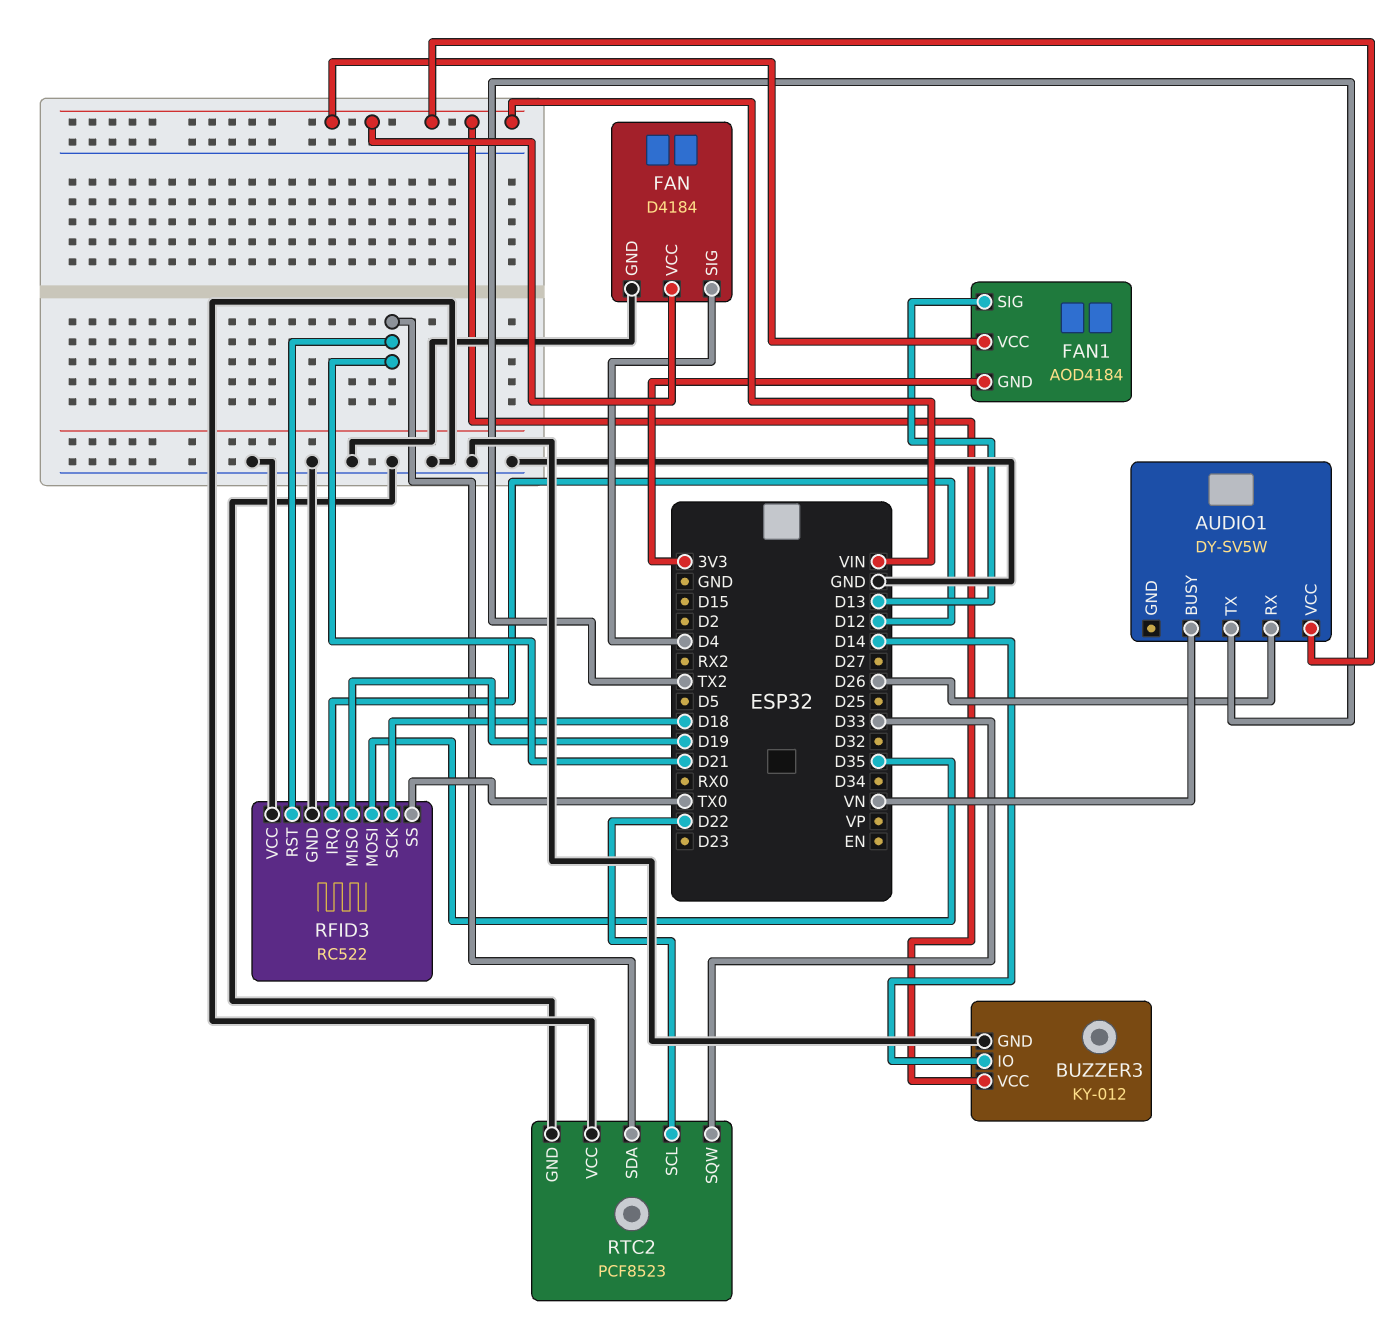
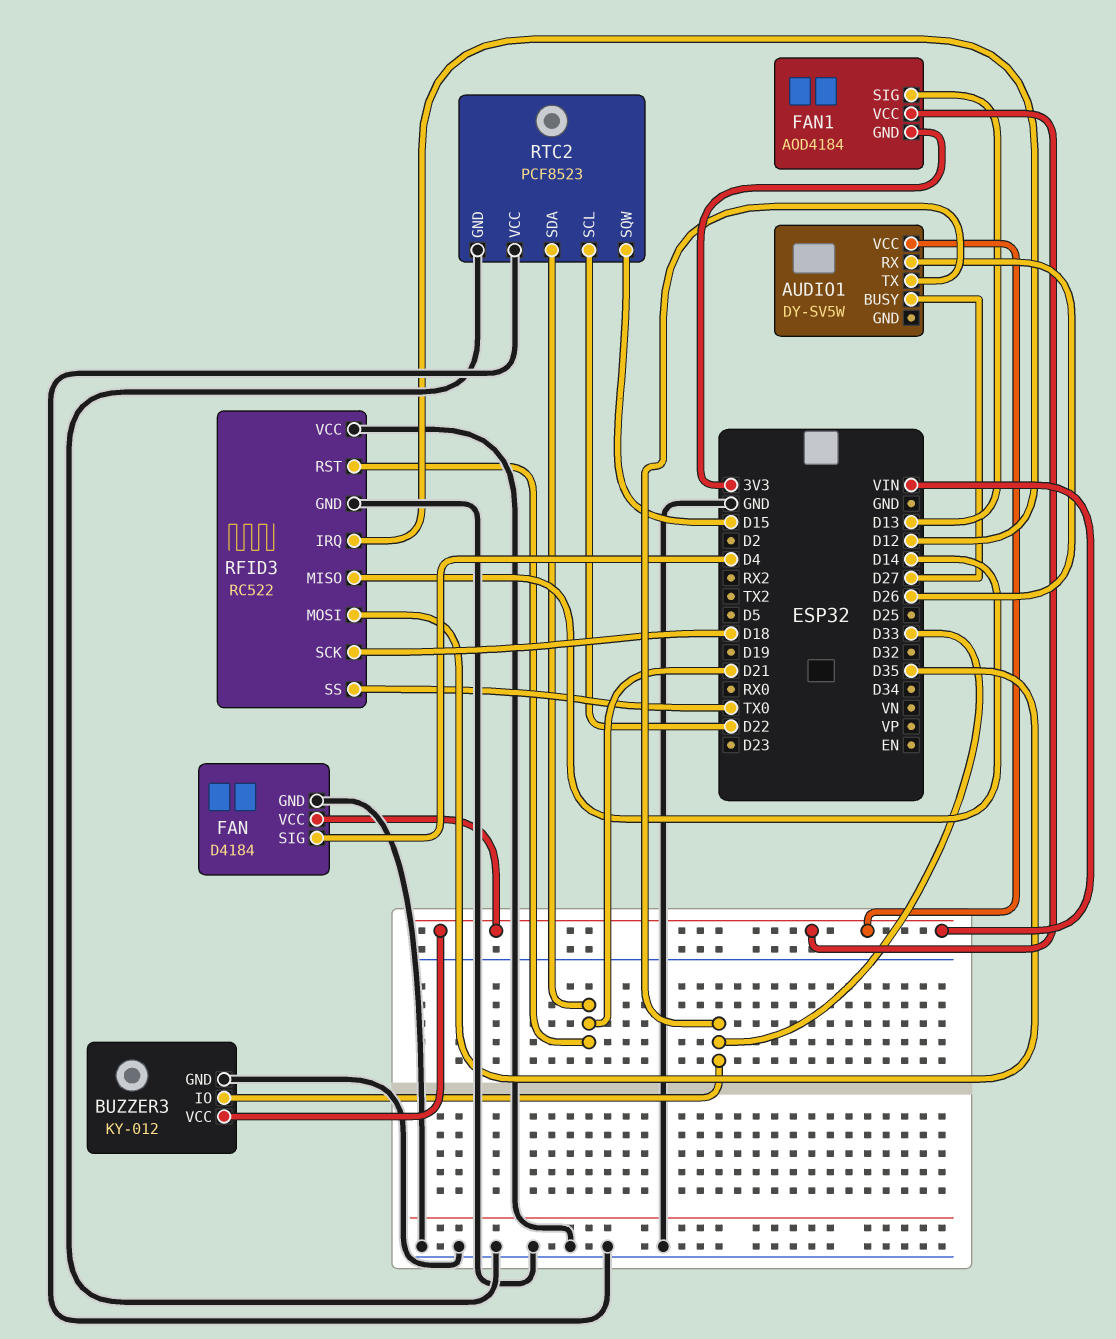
AUDIO1 pin BUSY: VN -> D27
AUDIO1 pin TX: TX2 -> D33
BUZZER3 pin IO: D14 -> D33
RFID3 pin MISO: D19 -> D14
RTC2 pin SQW: D33 -> D15

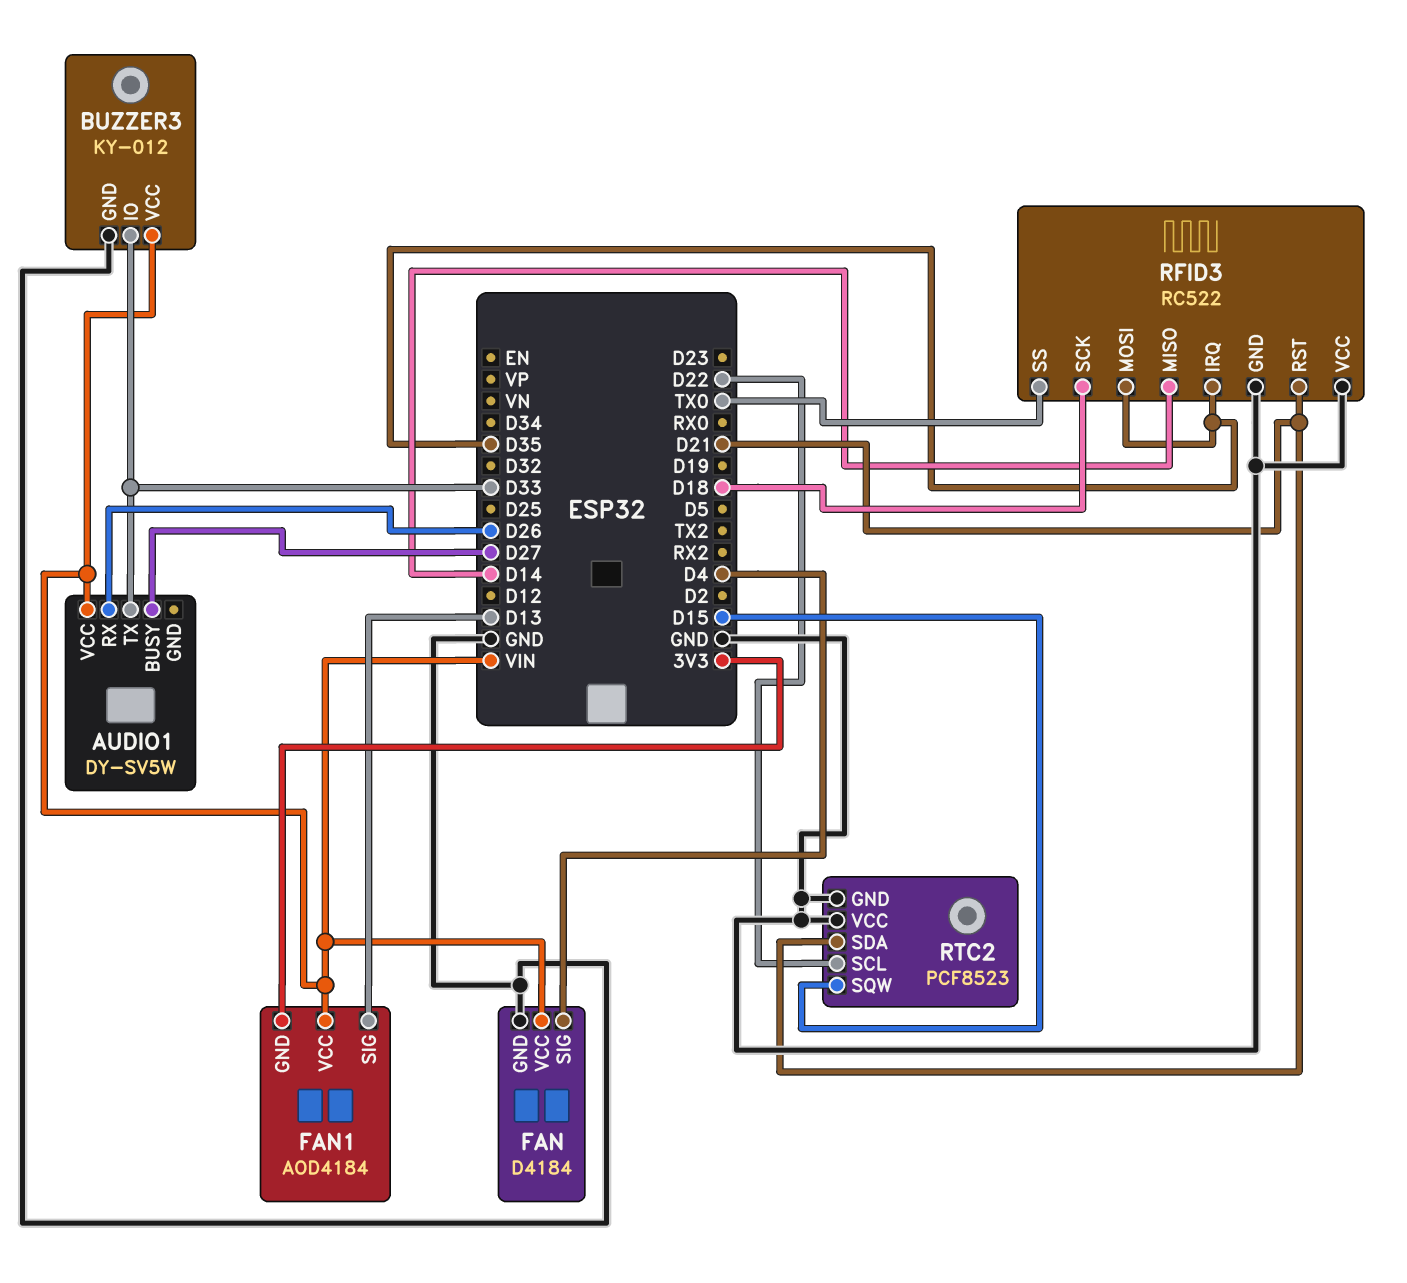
RFID3 pin IRQ: D12 -> D35

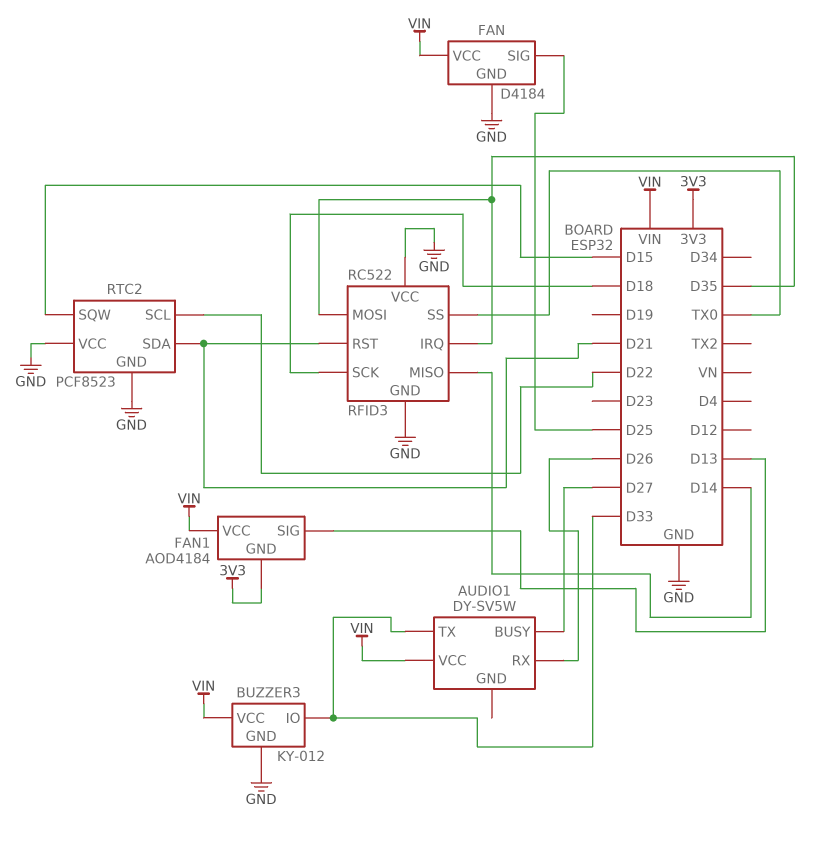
FAN pin SIG: D4 -> D25

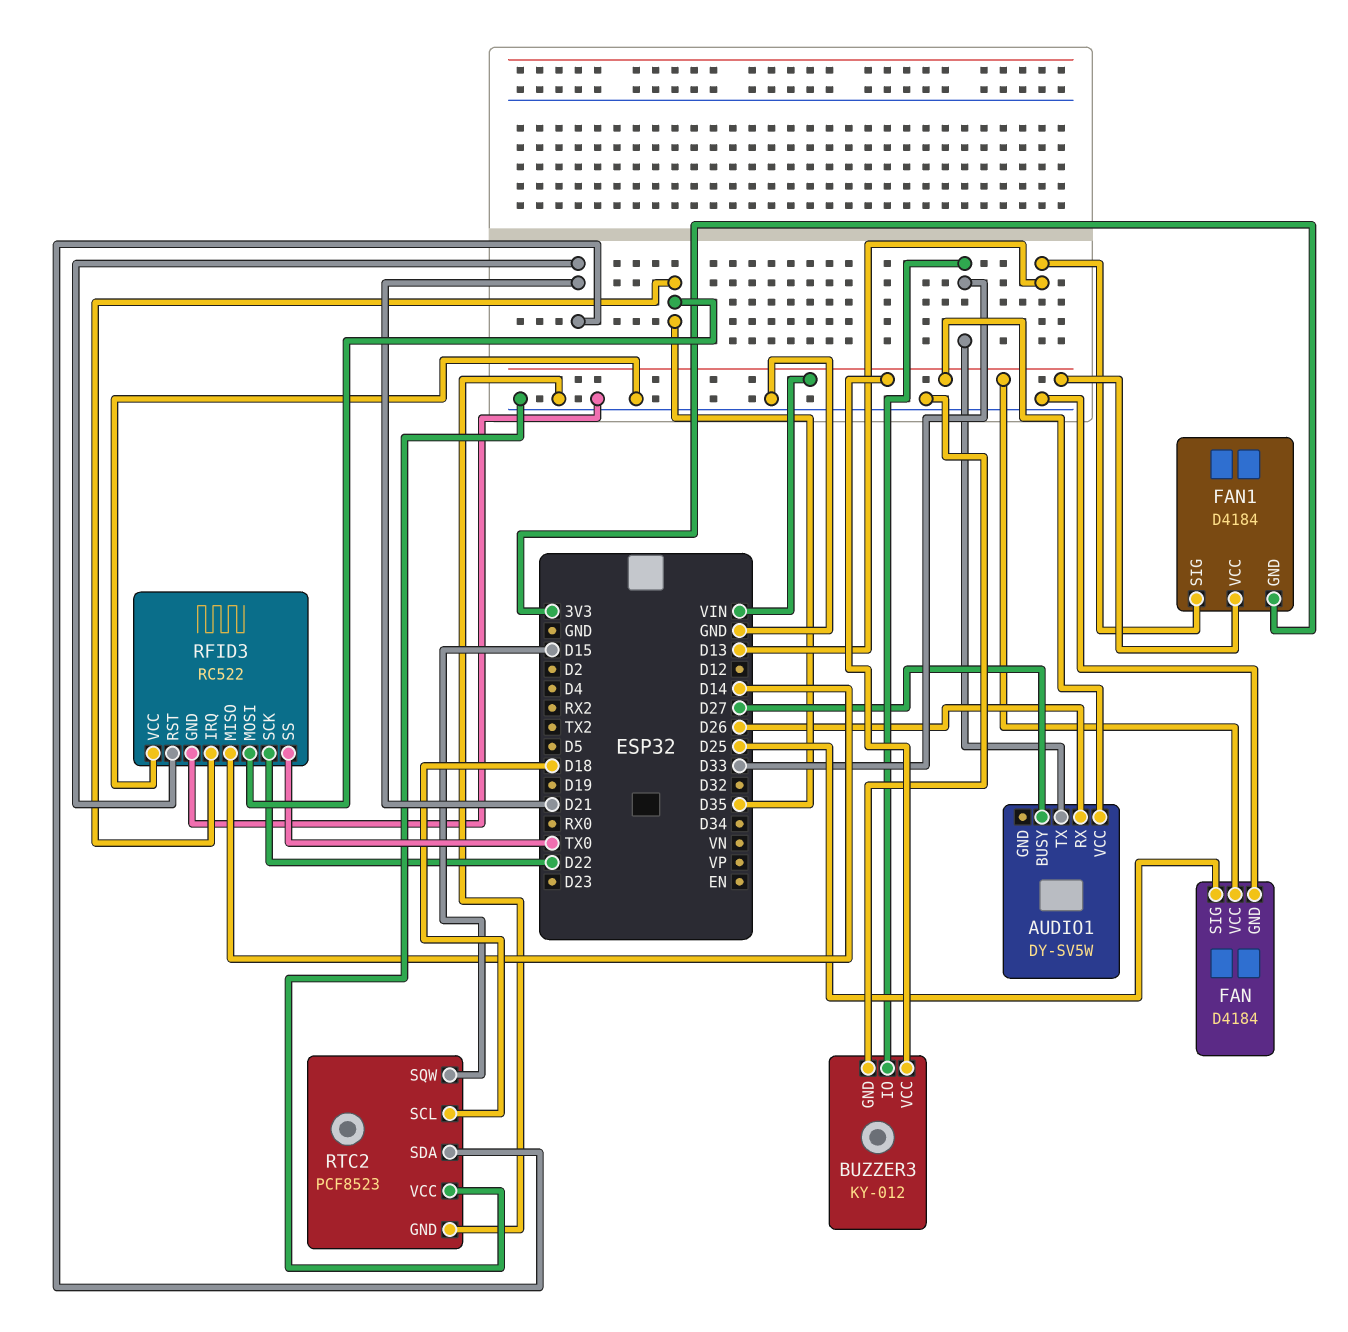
FAN1: AOD4184 -> D4184
RFID3 pin SCK: D18 -> D22
RTC2 pin SCL: D22 -> D18

